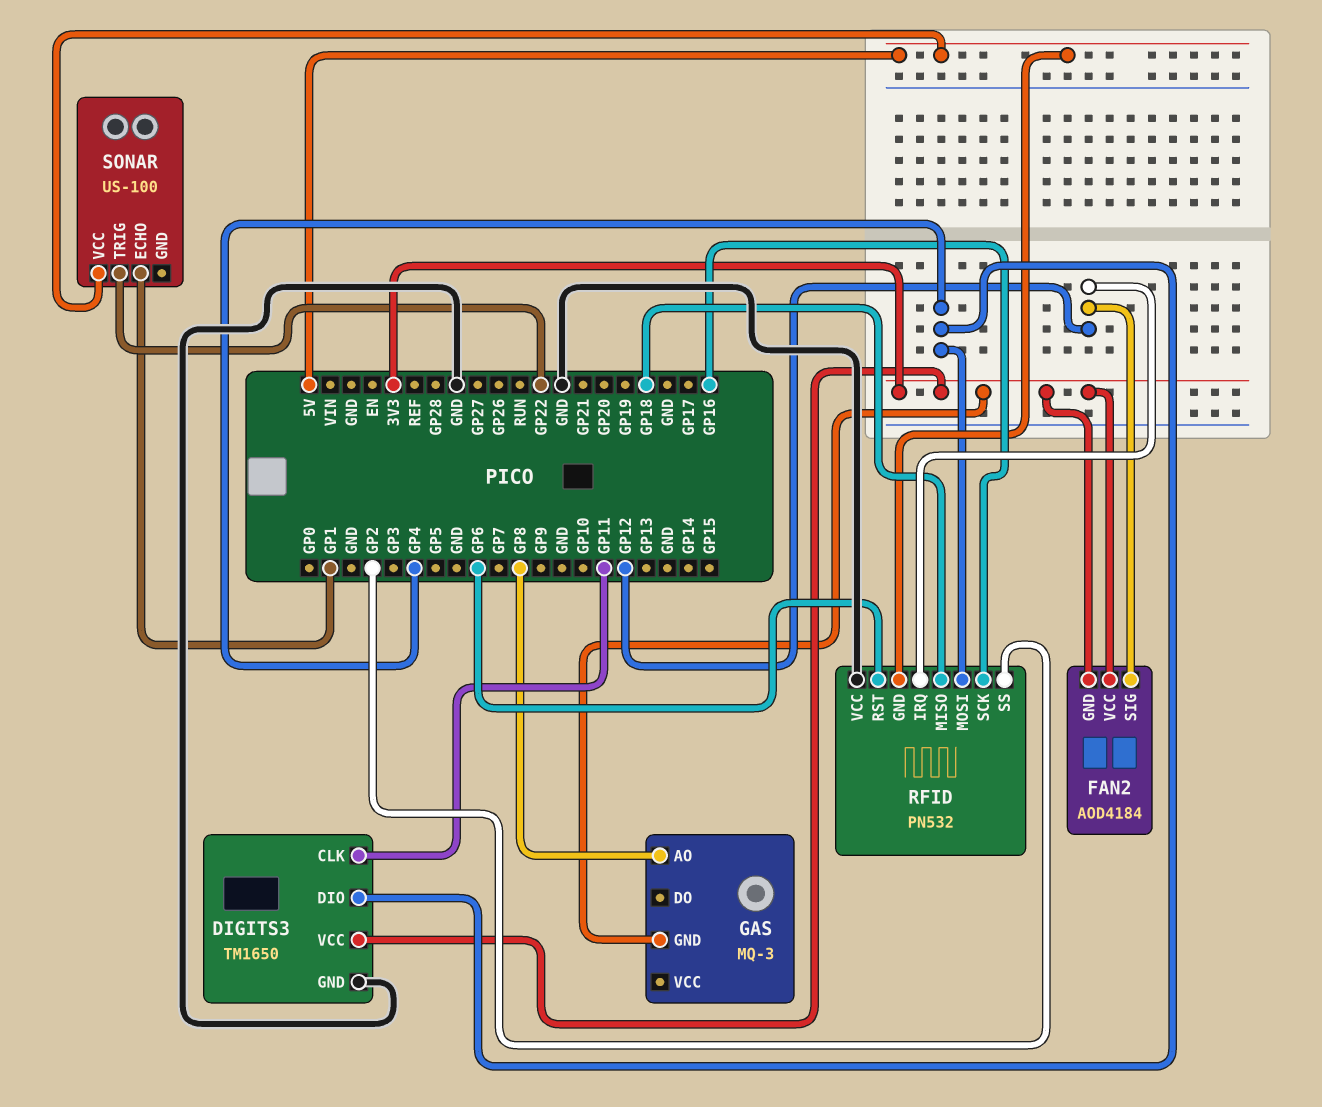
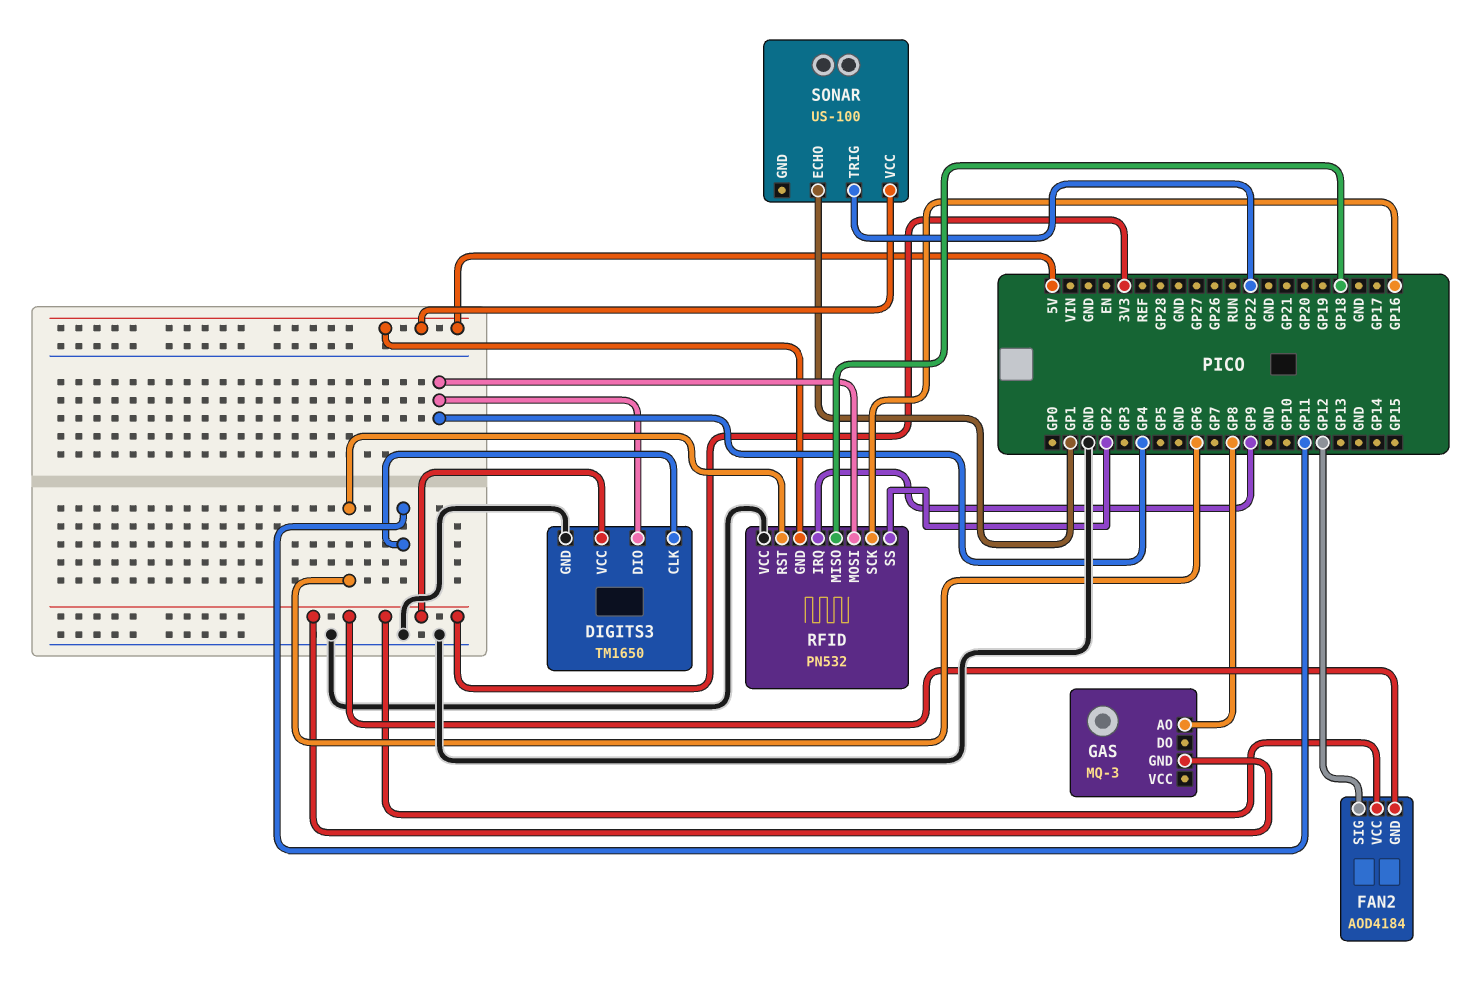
RFID pin IRQ: GP12 -> GP9

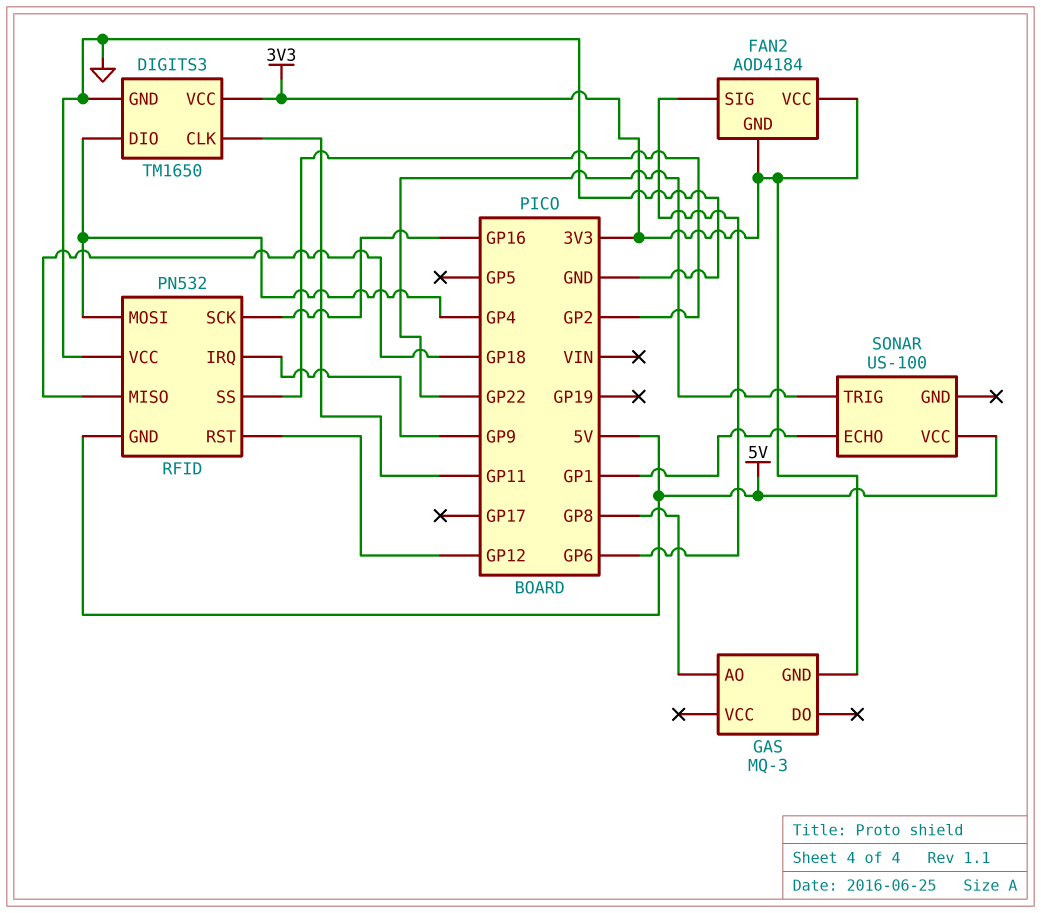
FAN2 pin SIG: GP12 -> GP6
RFID pin RST: GP6 -> GP12

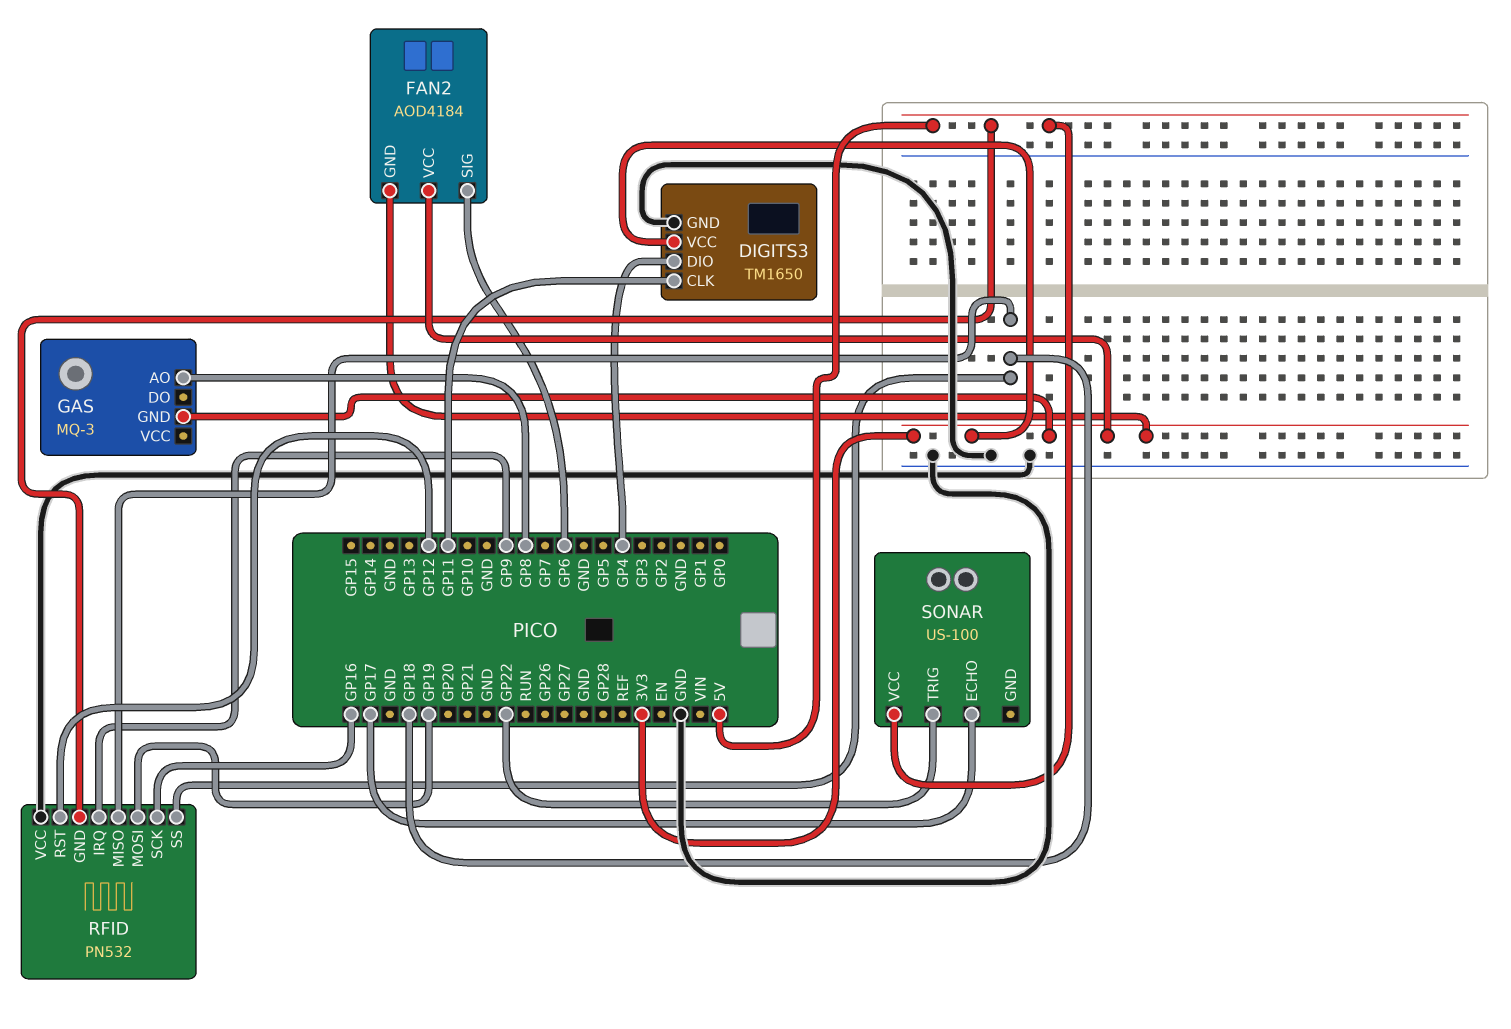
RFID pin MOSI: GP4 -> GP19
RFID pin SS: GP2 -> GP18
SONAR pin ECHO: GP1 -> GP17

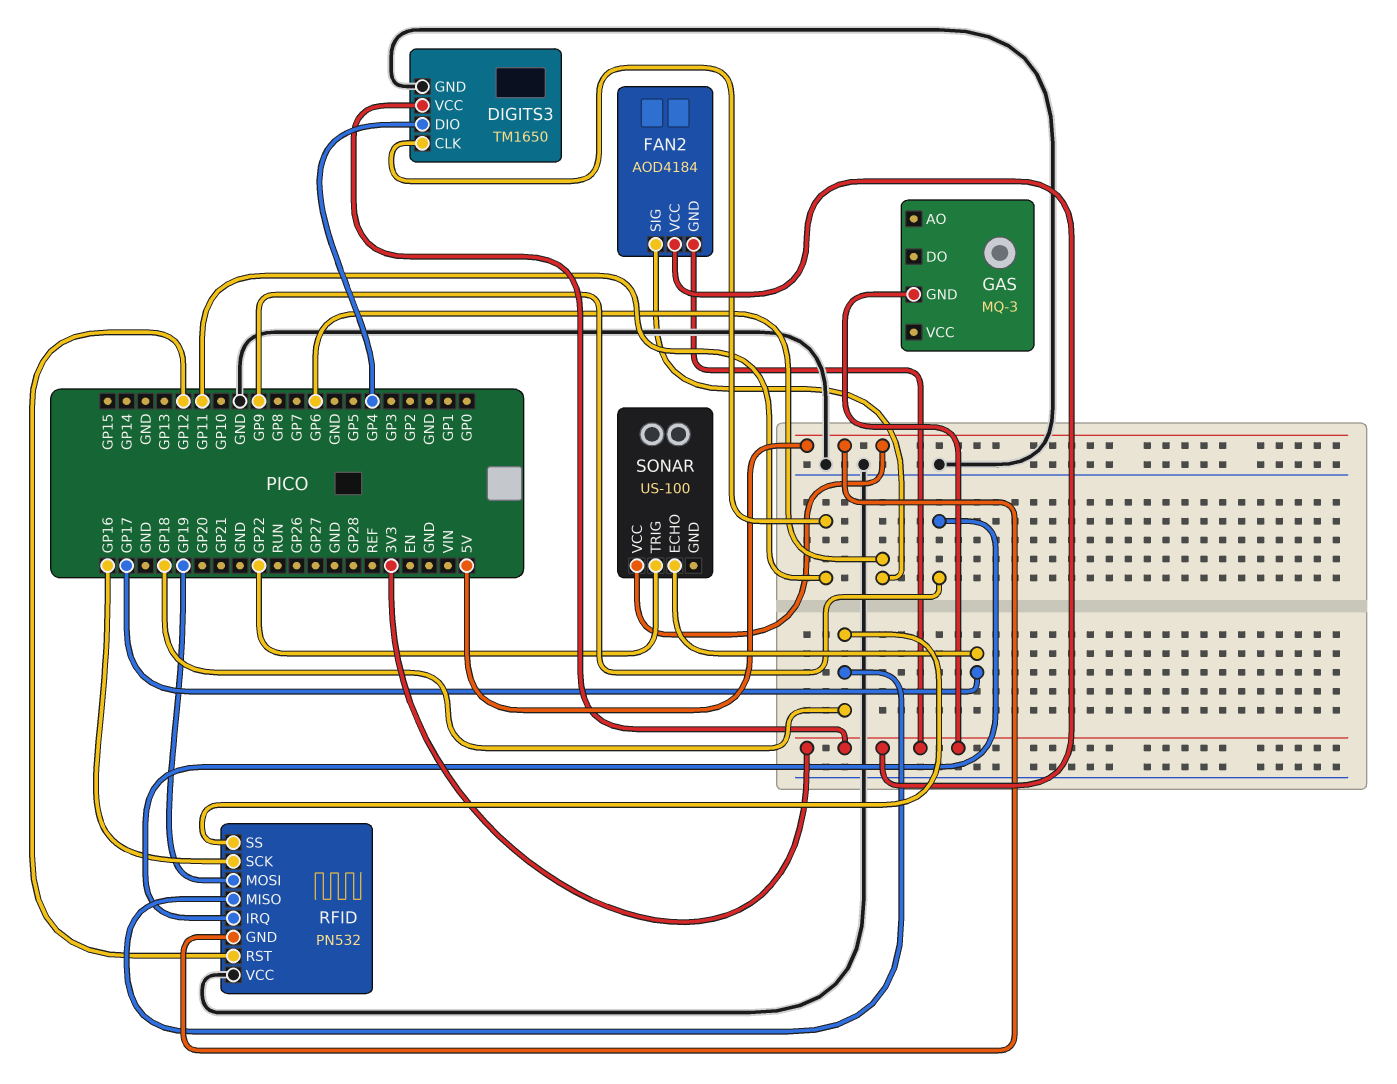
GAS pin AO: GP8 -> none

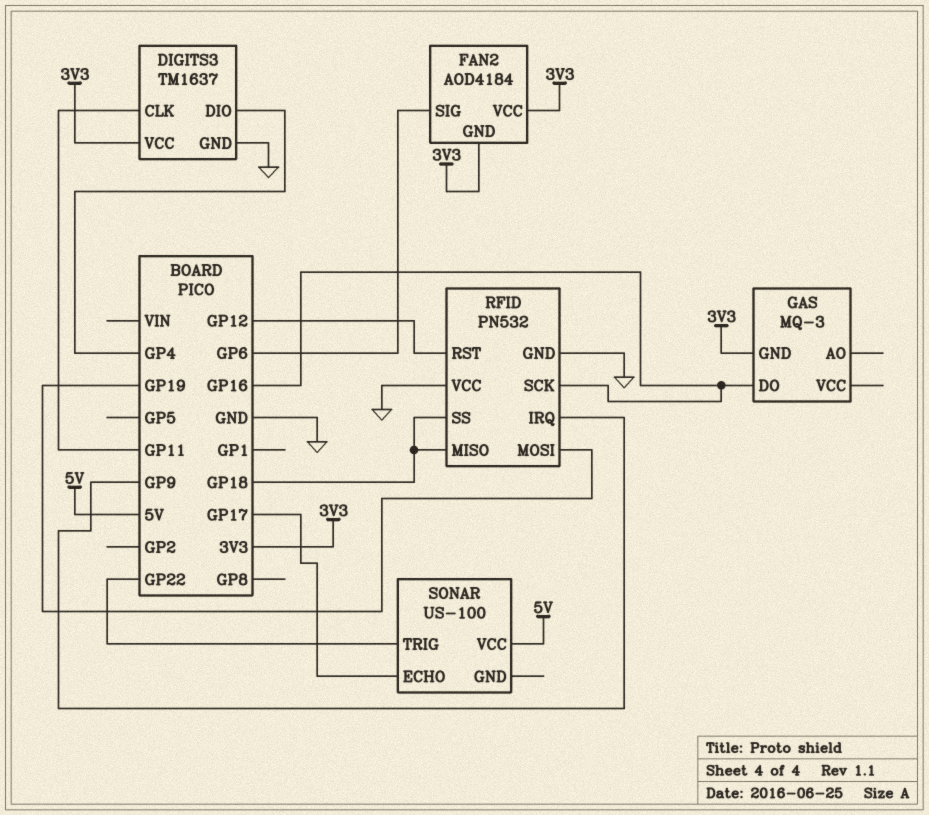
DIGITS3: TM1650 -> TM1637
GAS pin DO: none -> GP16
RFID pin GND: 5V -> GND

